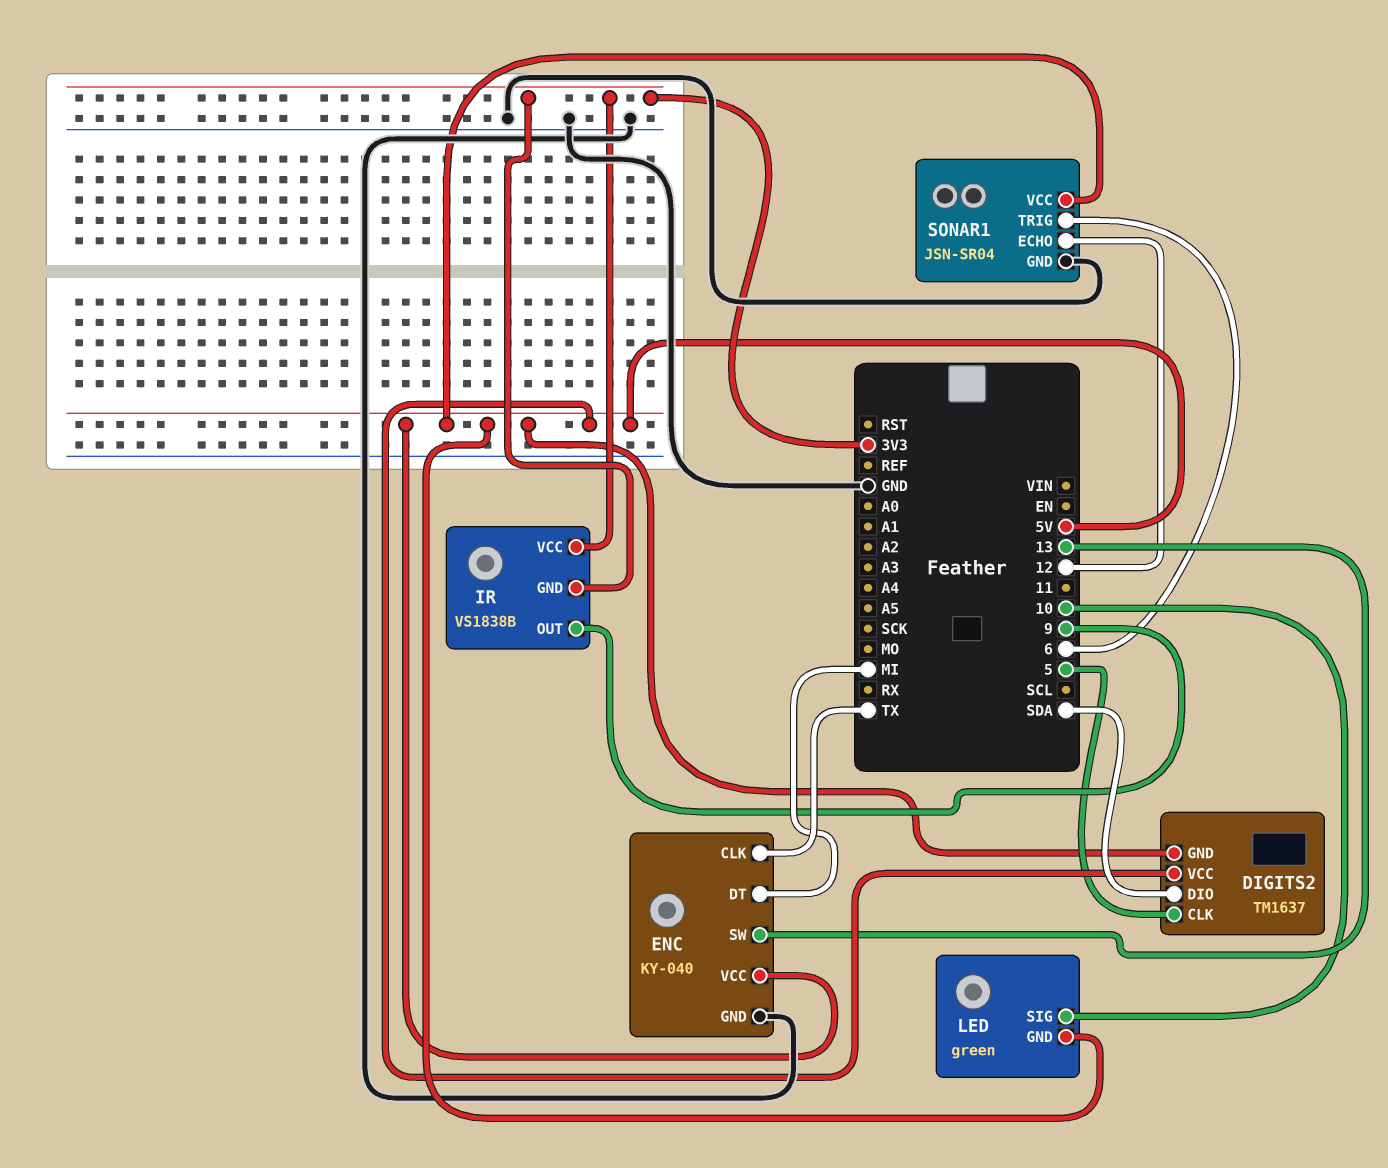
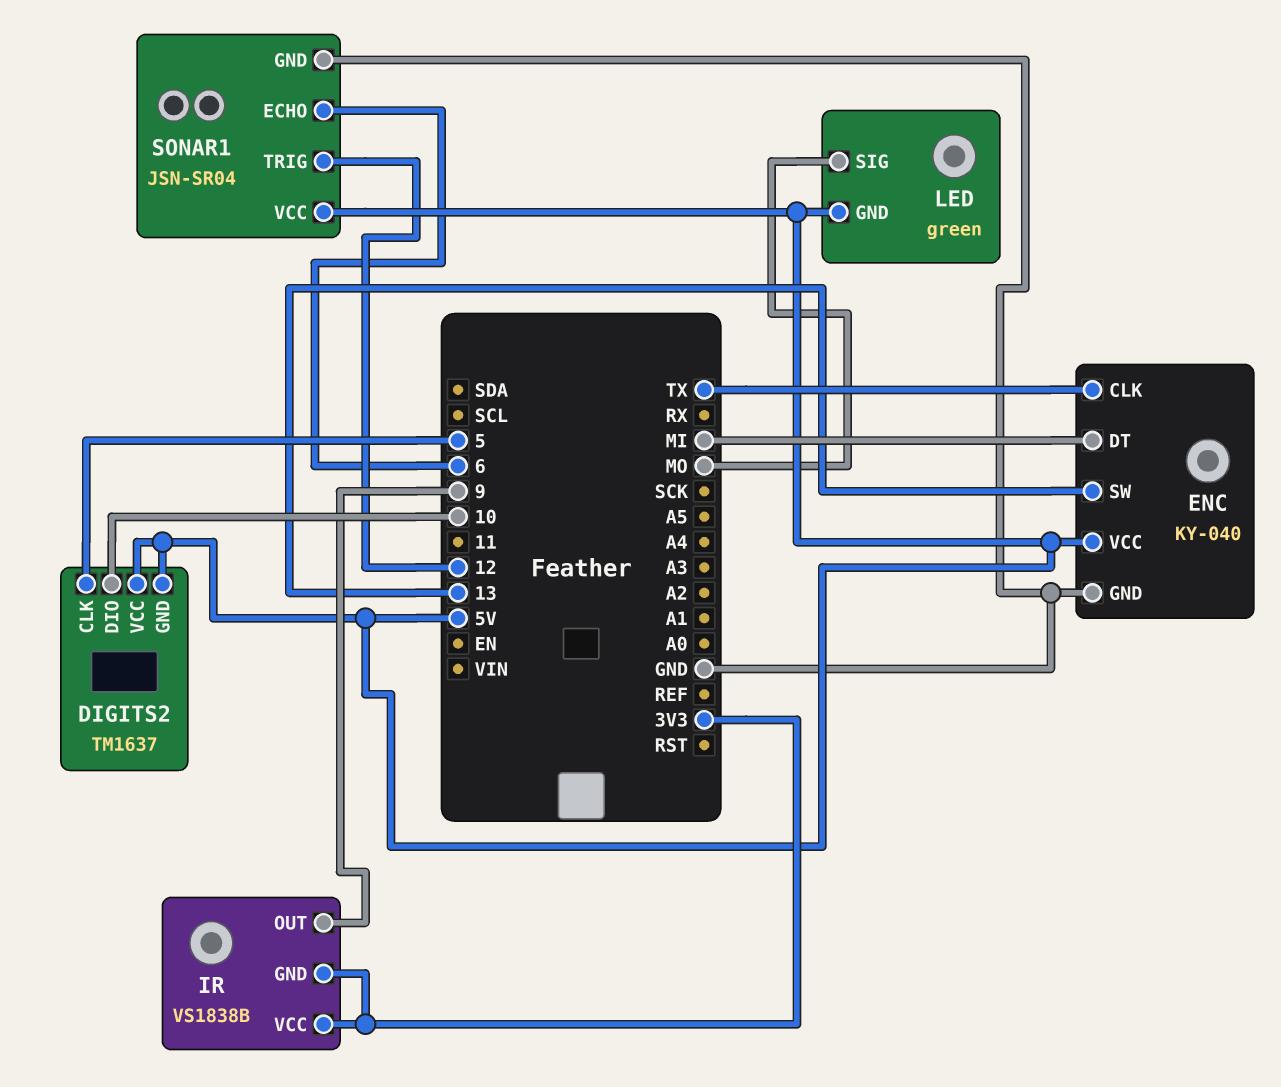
DIGITS2 pin DIO: SDA -> 10
LED pin SIG: 10 -> MO
SONAR1 pin ECHO: 12 -> 6
SONAR1 pin TRIG: 6 -> 12

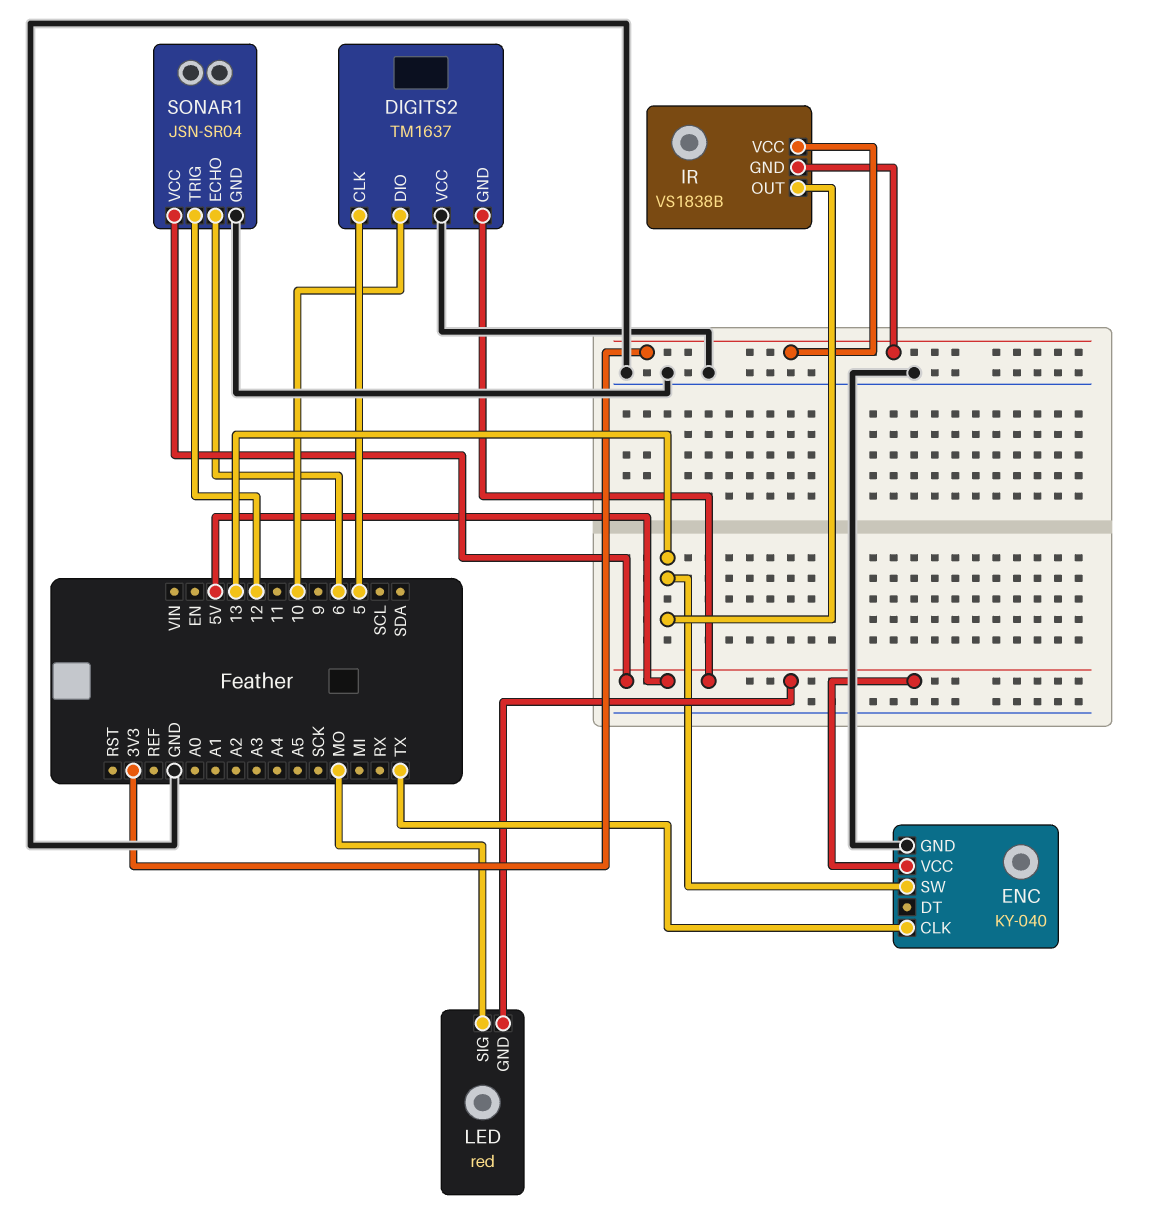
DIGITS2 pin VCC: 5V -> GND
ENC pin DT: MI -> none
IR pin OUT: 9 -> 13
LED: green -> red

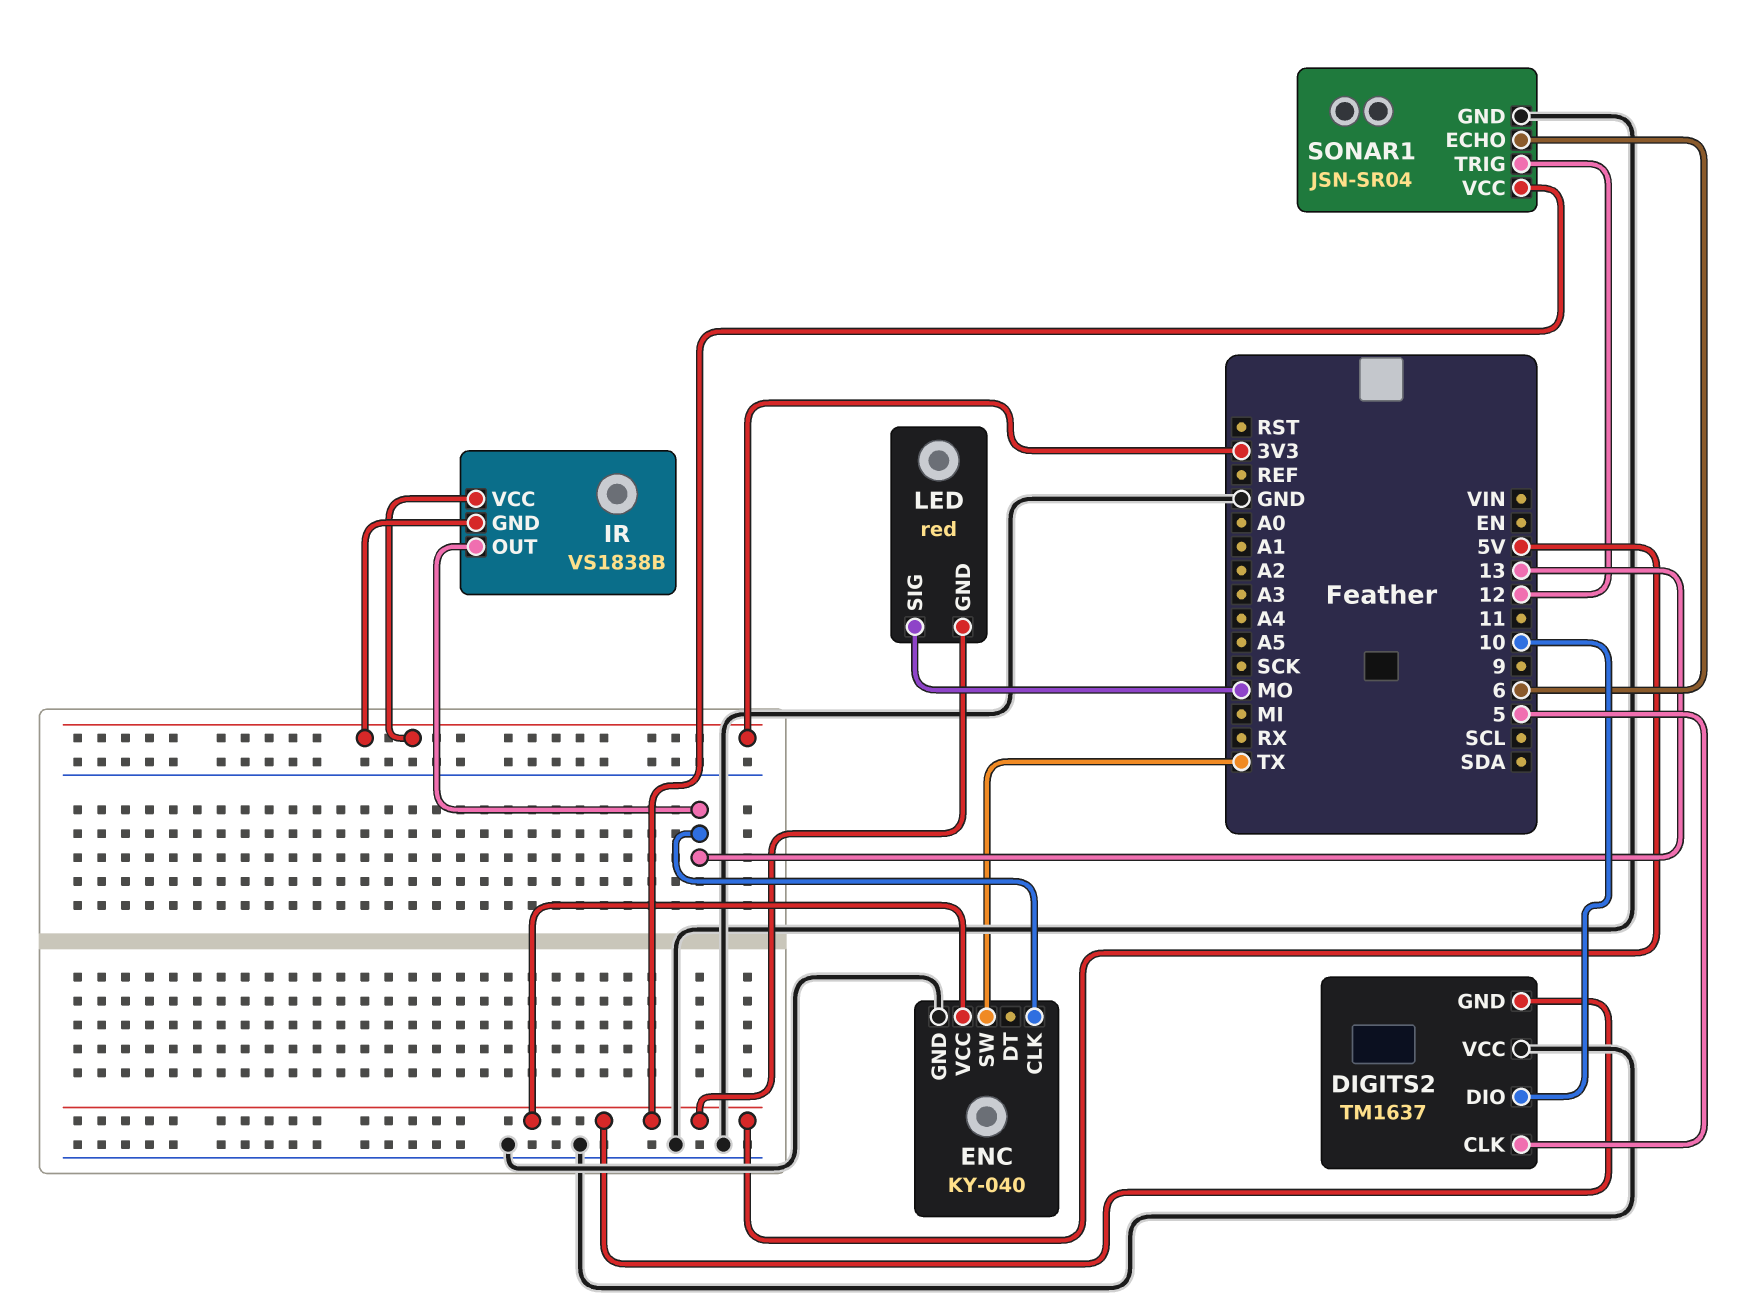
ENC pin CLK: TX -> 13
ENC pin SW: 13 -> TX

